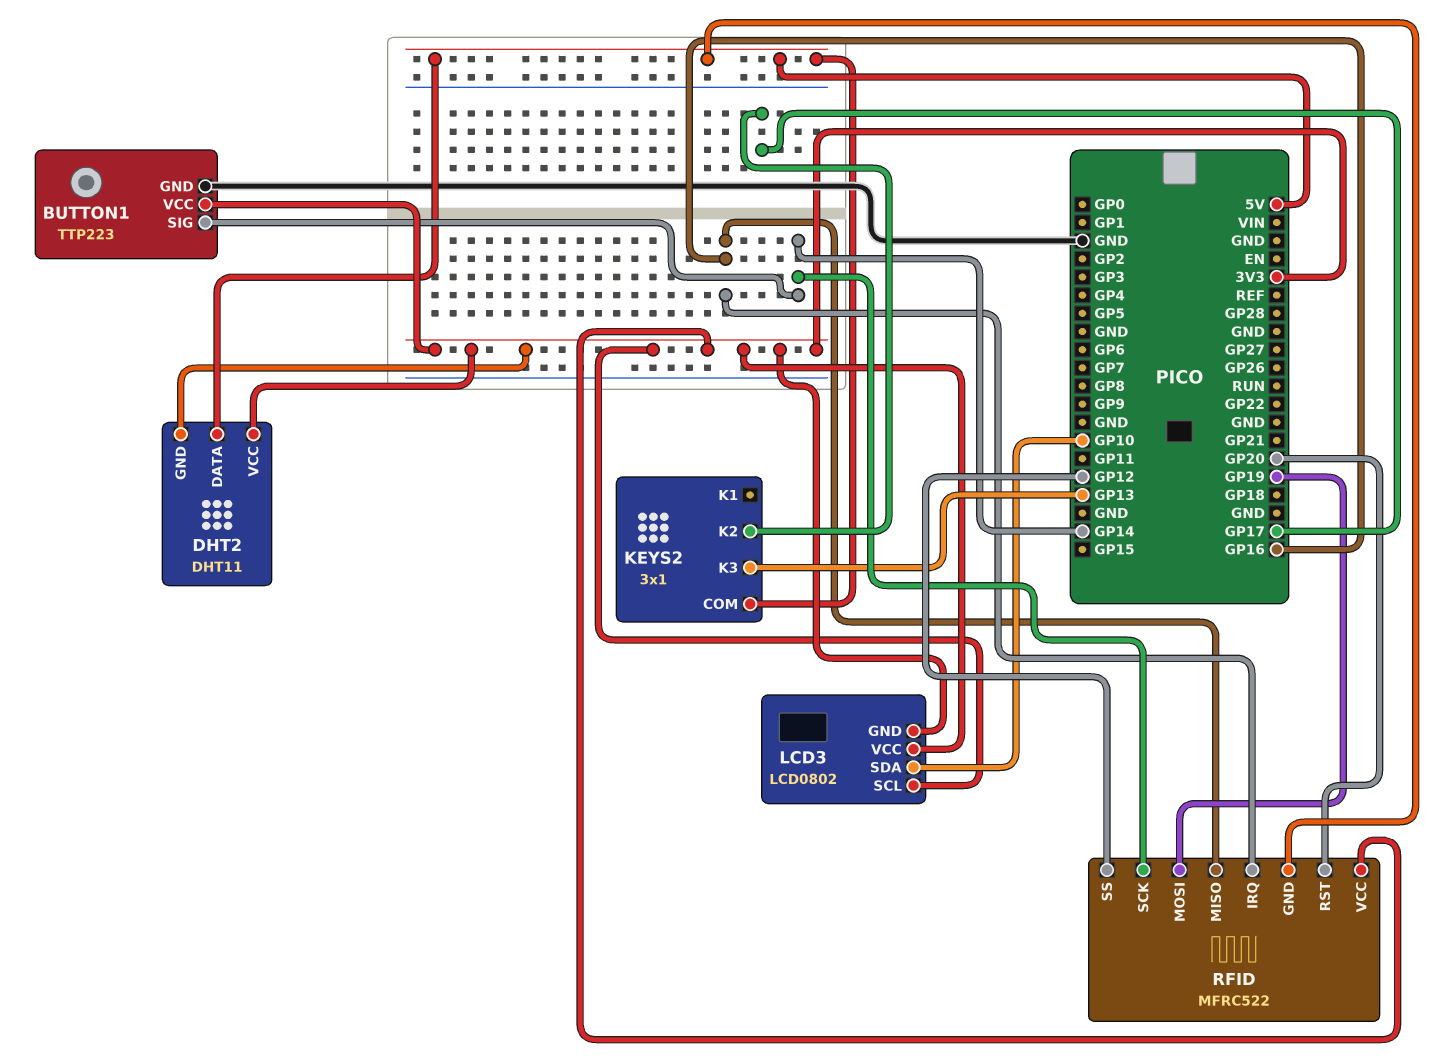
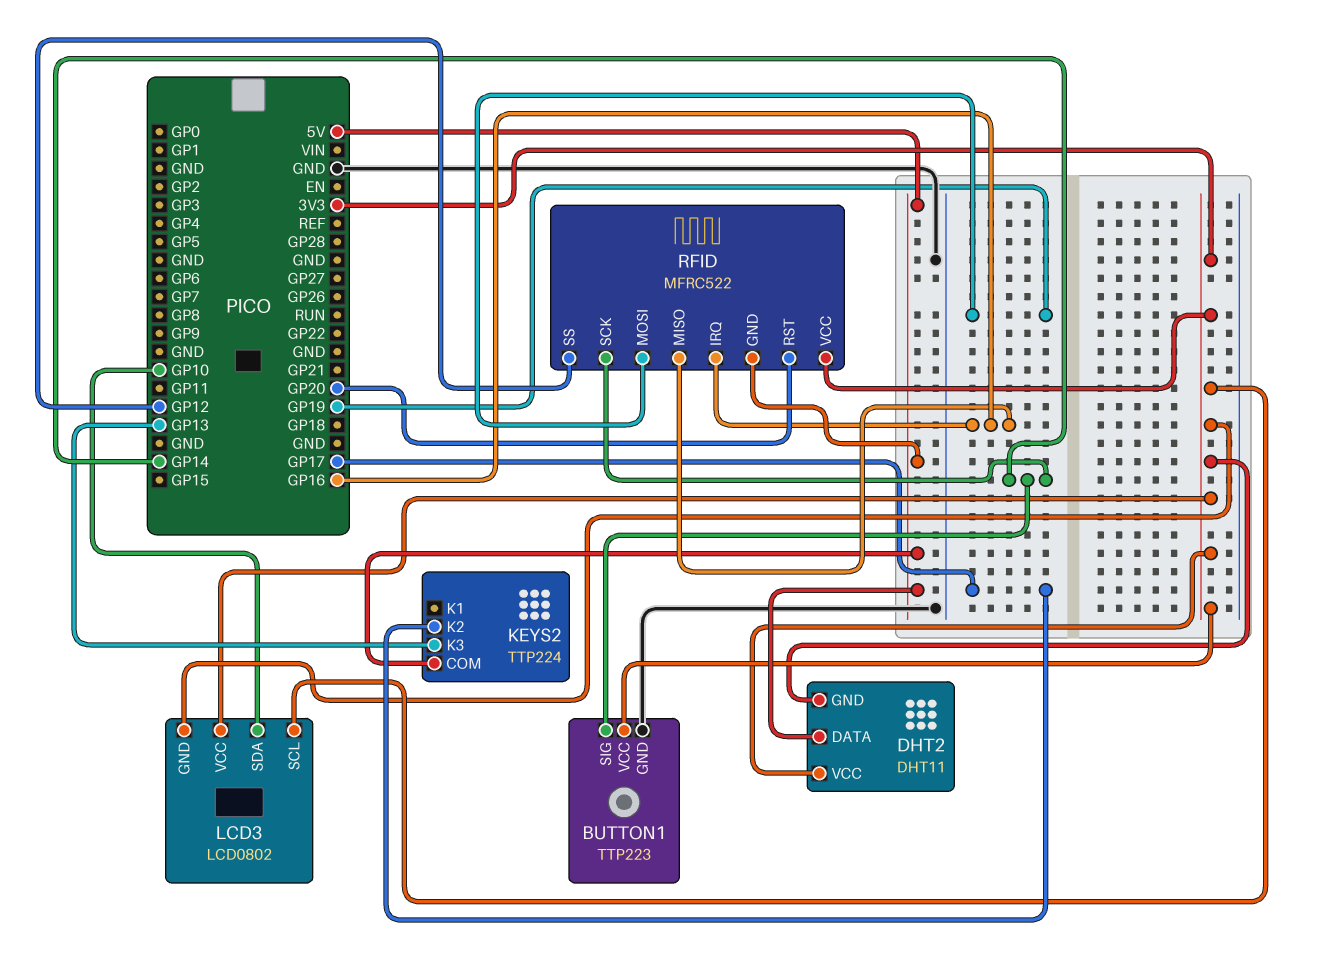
KEYS2: 3x1 -> TTP224

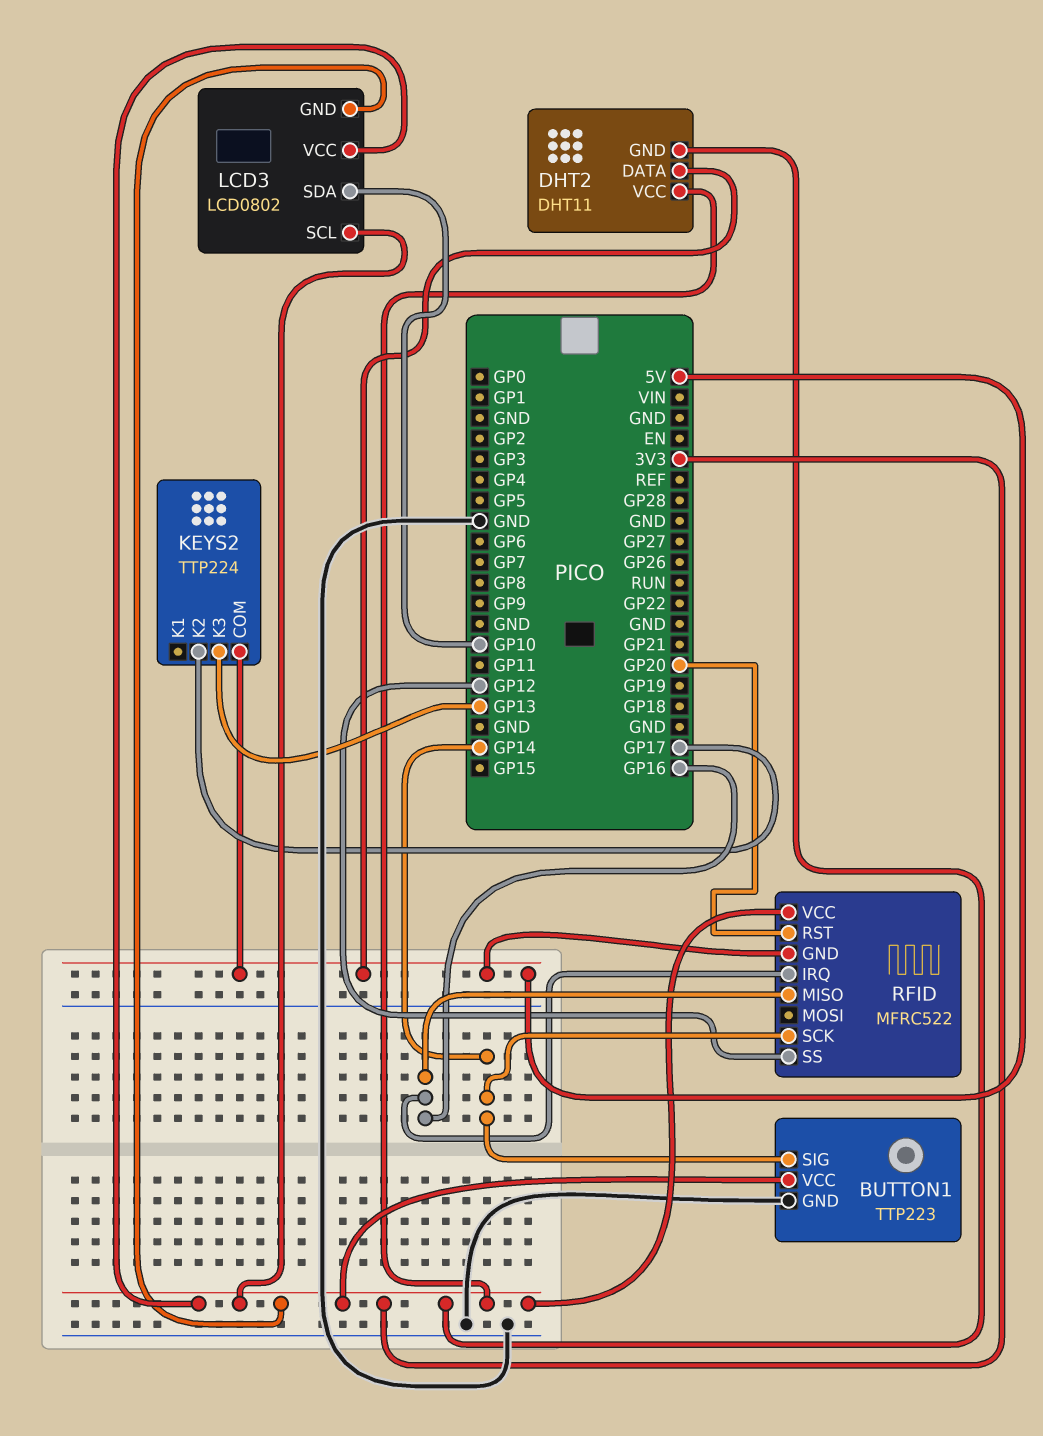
RFID pin MOSI: GP19 -> none

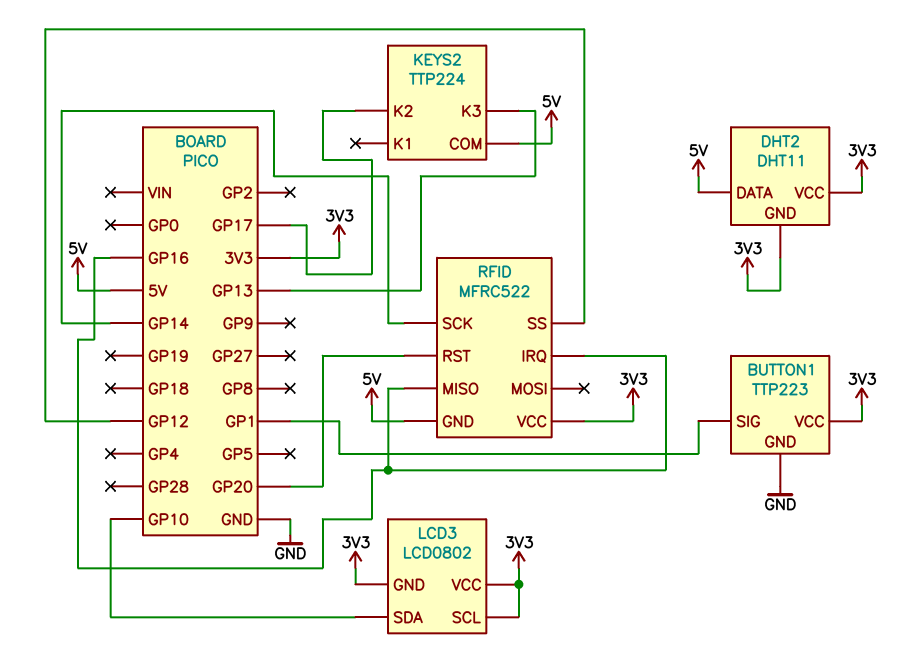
BUTTON1 pin SIG: GP14 -> GP1

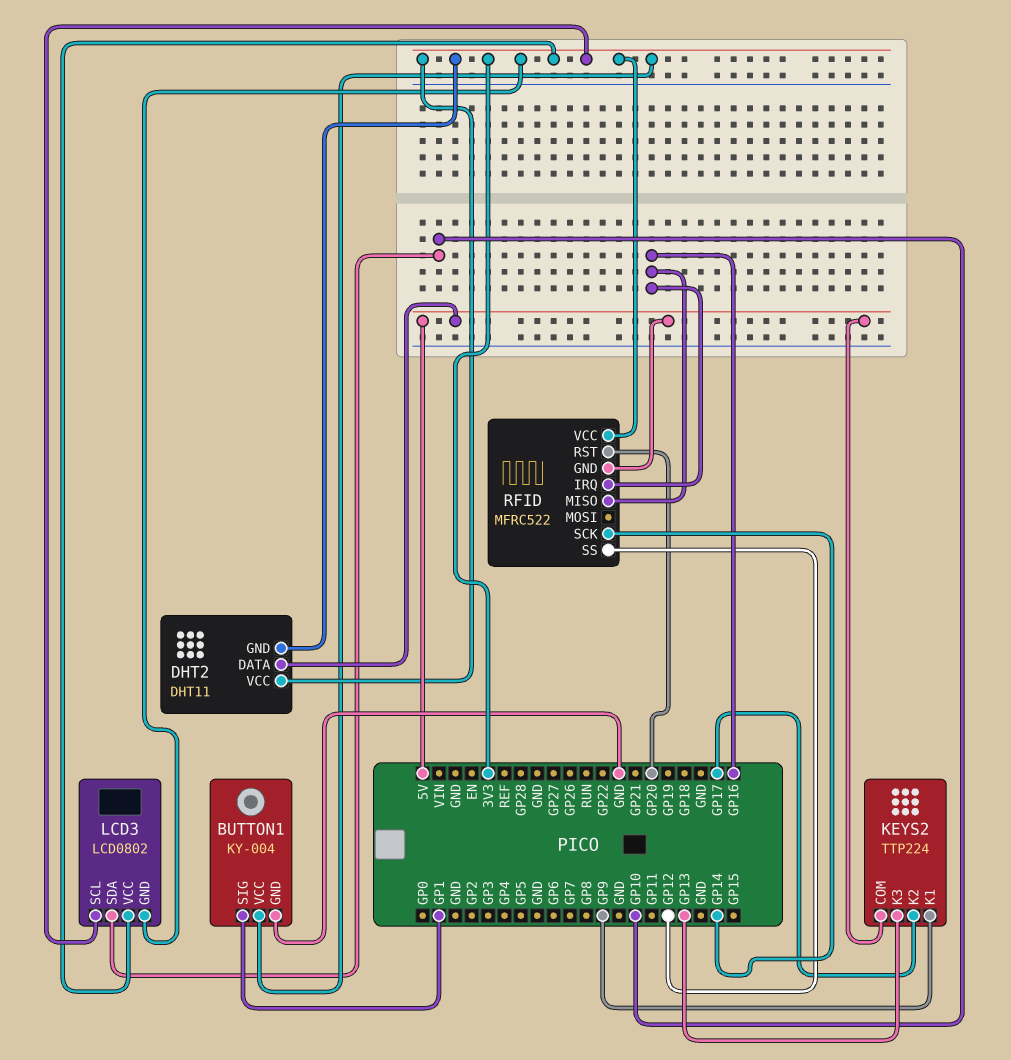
BUTTON1: TTP223 -> KY-004
KEYS2 pin K1: none -> GP9

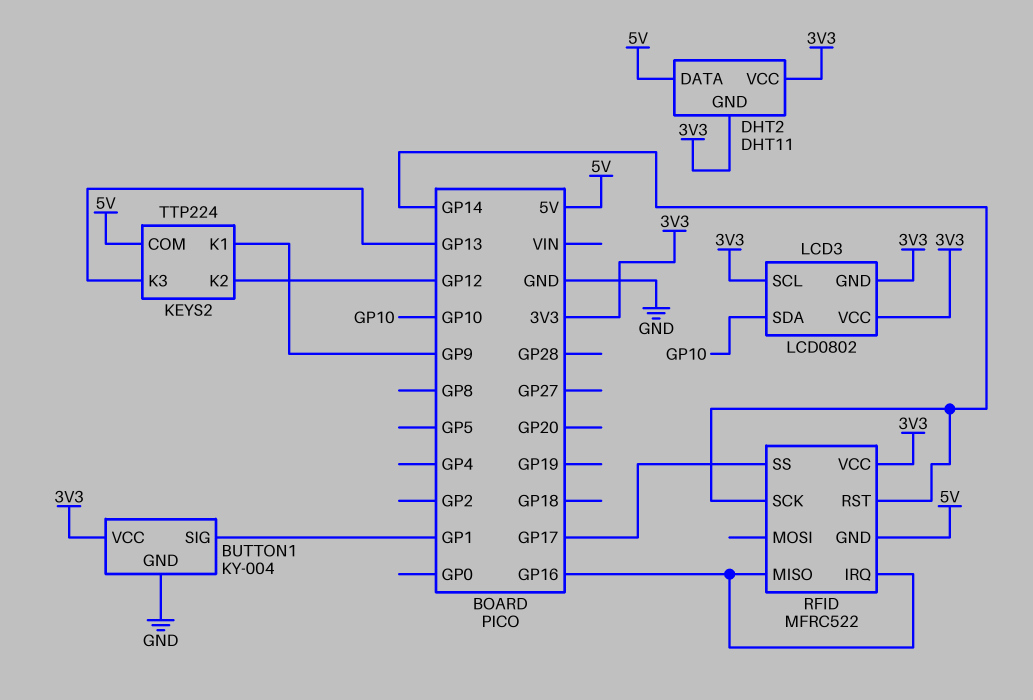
KEYS2 pin K2: GP17 -> GP12
RFID pin RST: GP20 -> GP14
RFID pin SS: GP12 -> GP17

